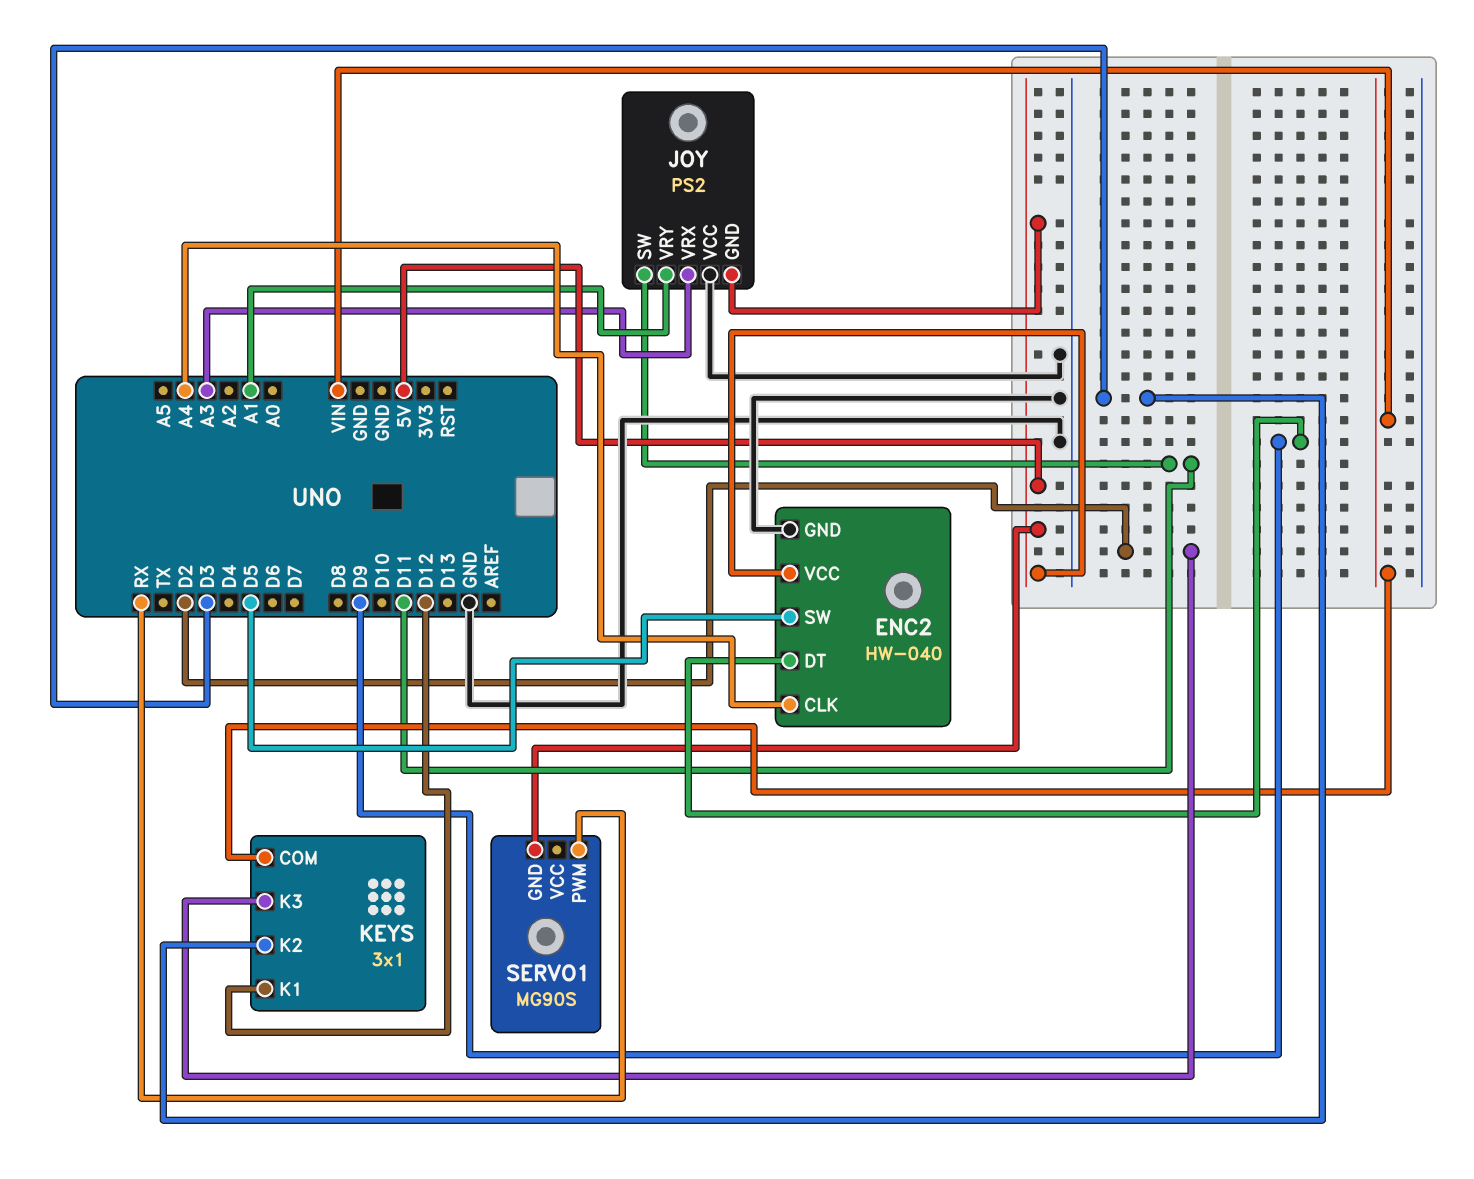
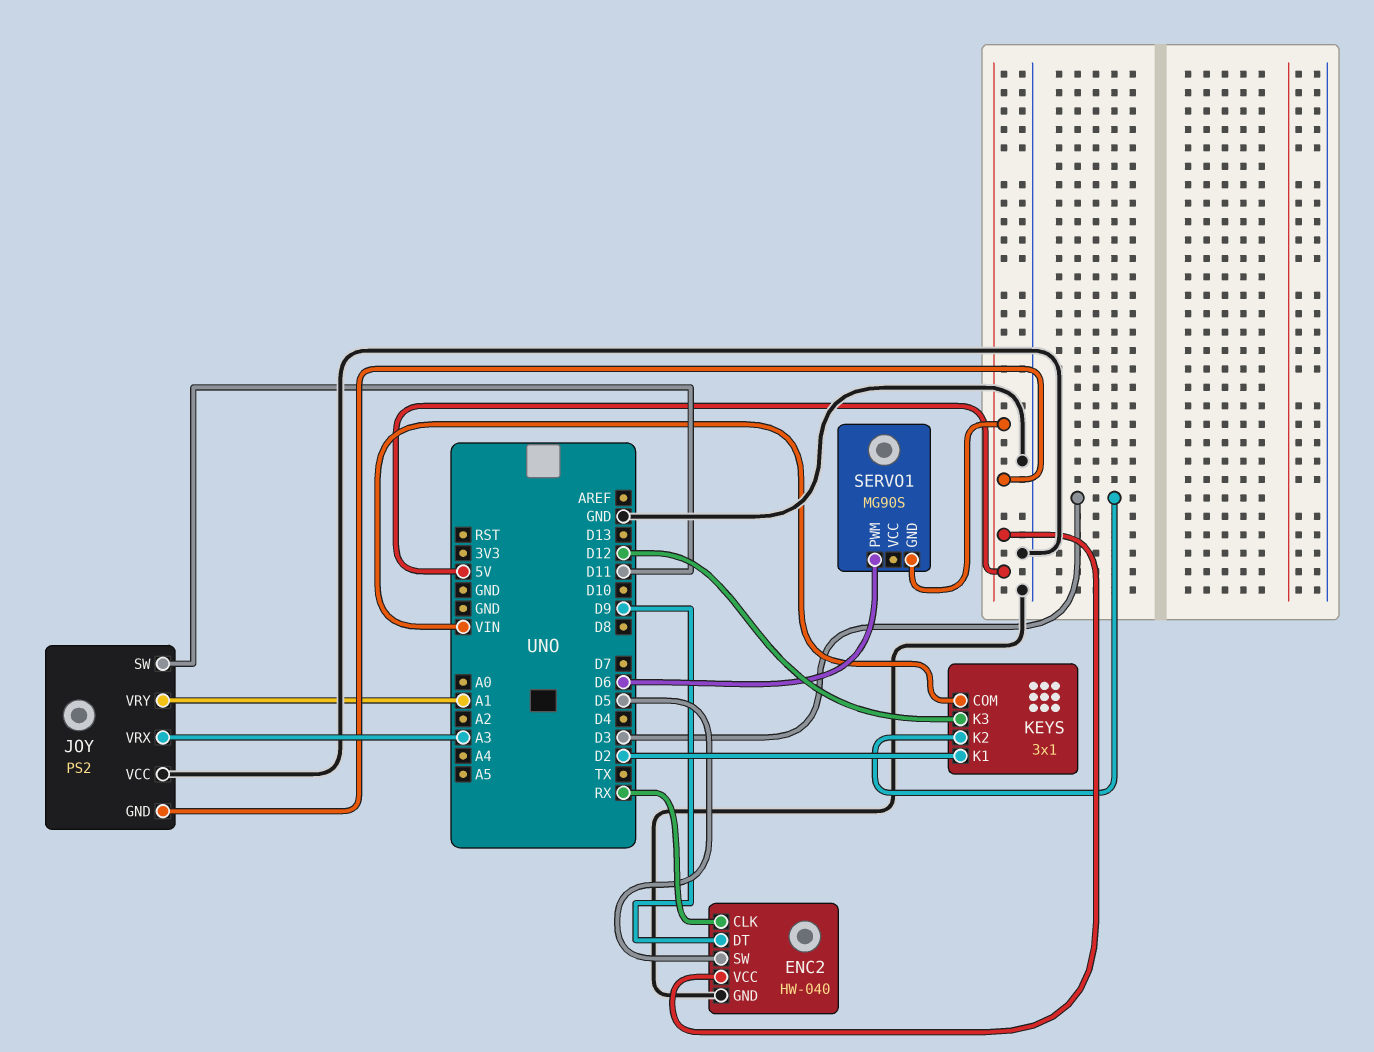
ENC2 pin CLK: A4 -> RX
KEYS pin K1: D12 -> D2
KEYS pin K3: D2 -> D12
SERVO1 pin PWM: RX -> D6

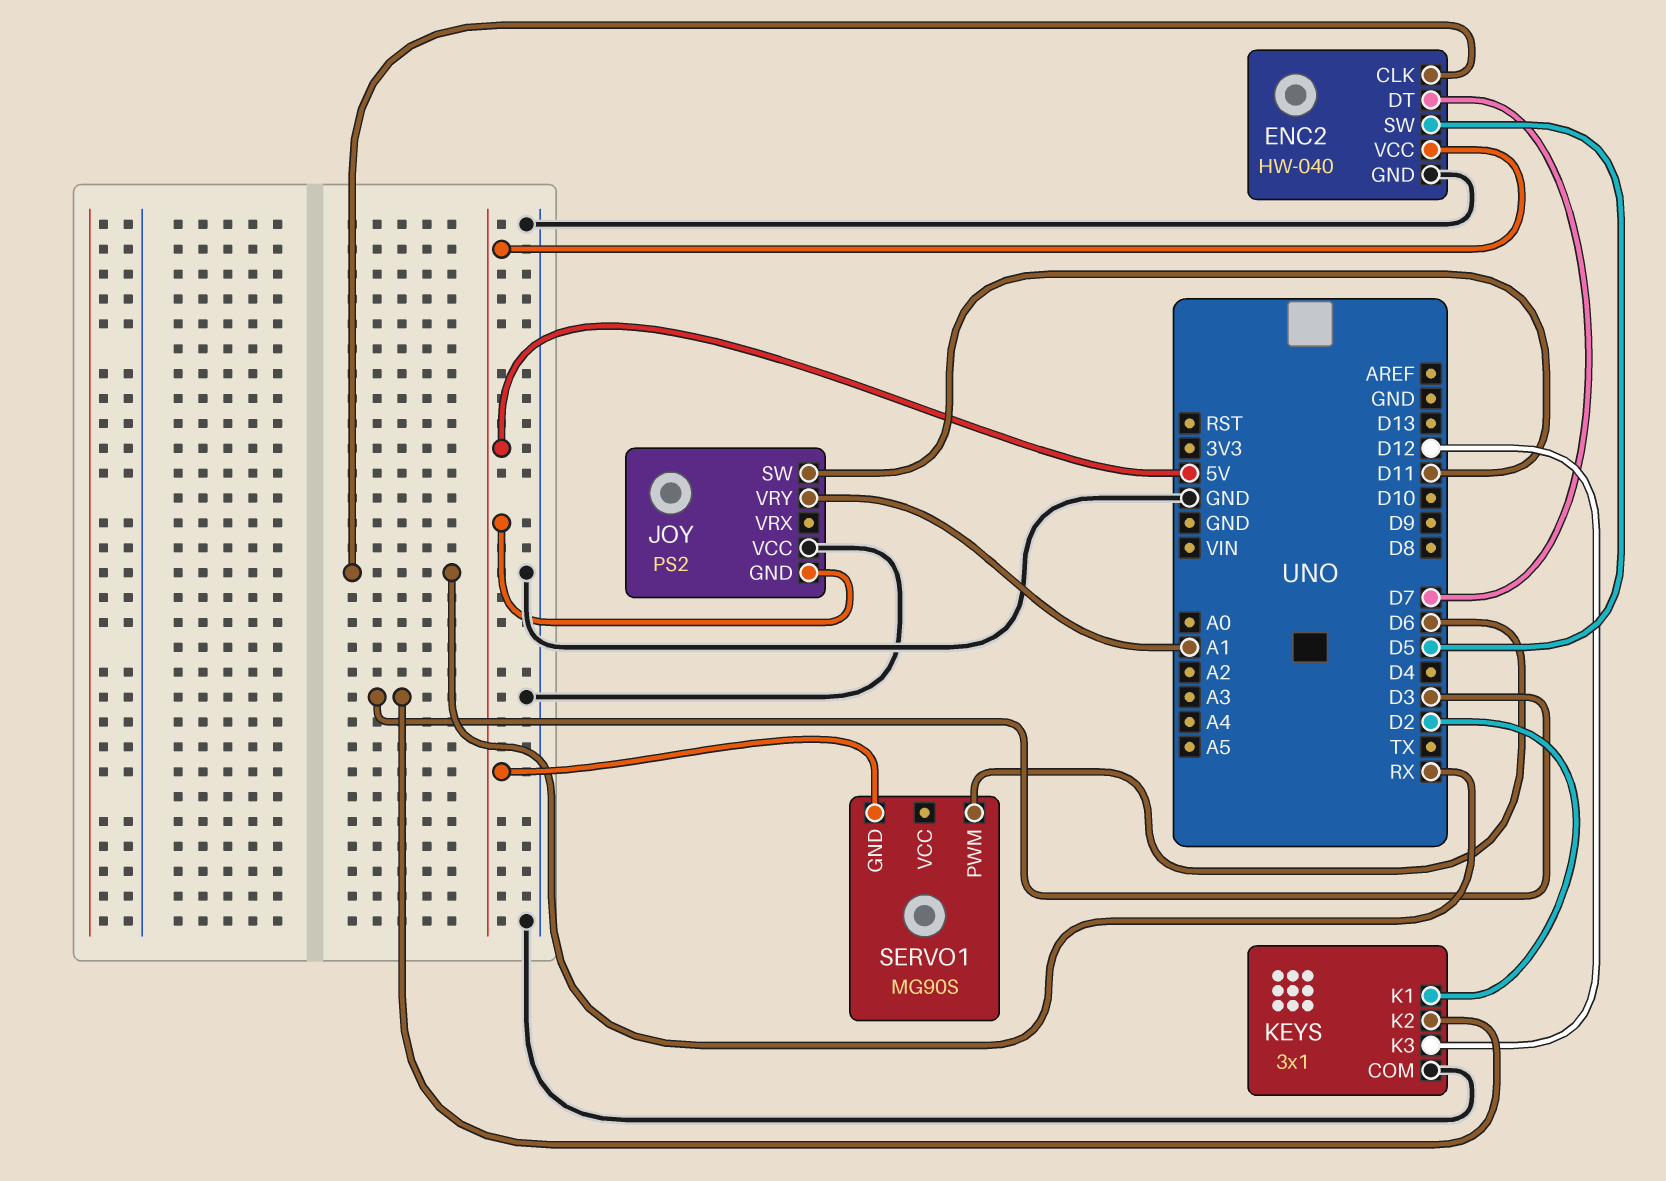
ENC2 pin DT: D9 -> D7
JOY pin VRX: A3 -> none
KEYS pin COM: VIN -> GND

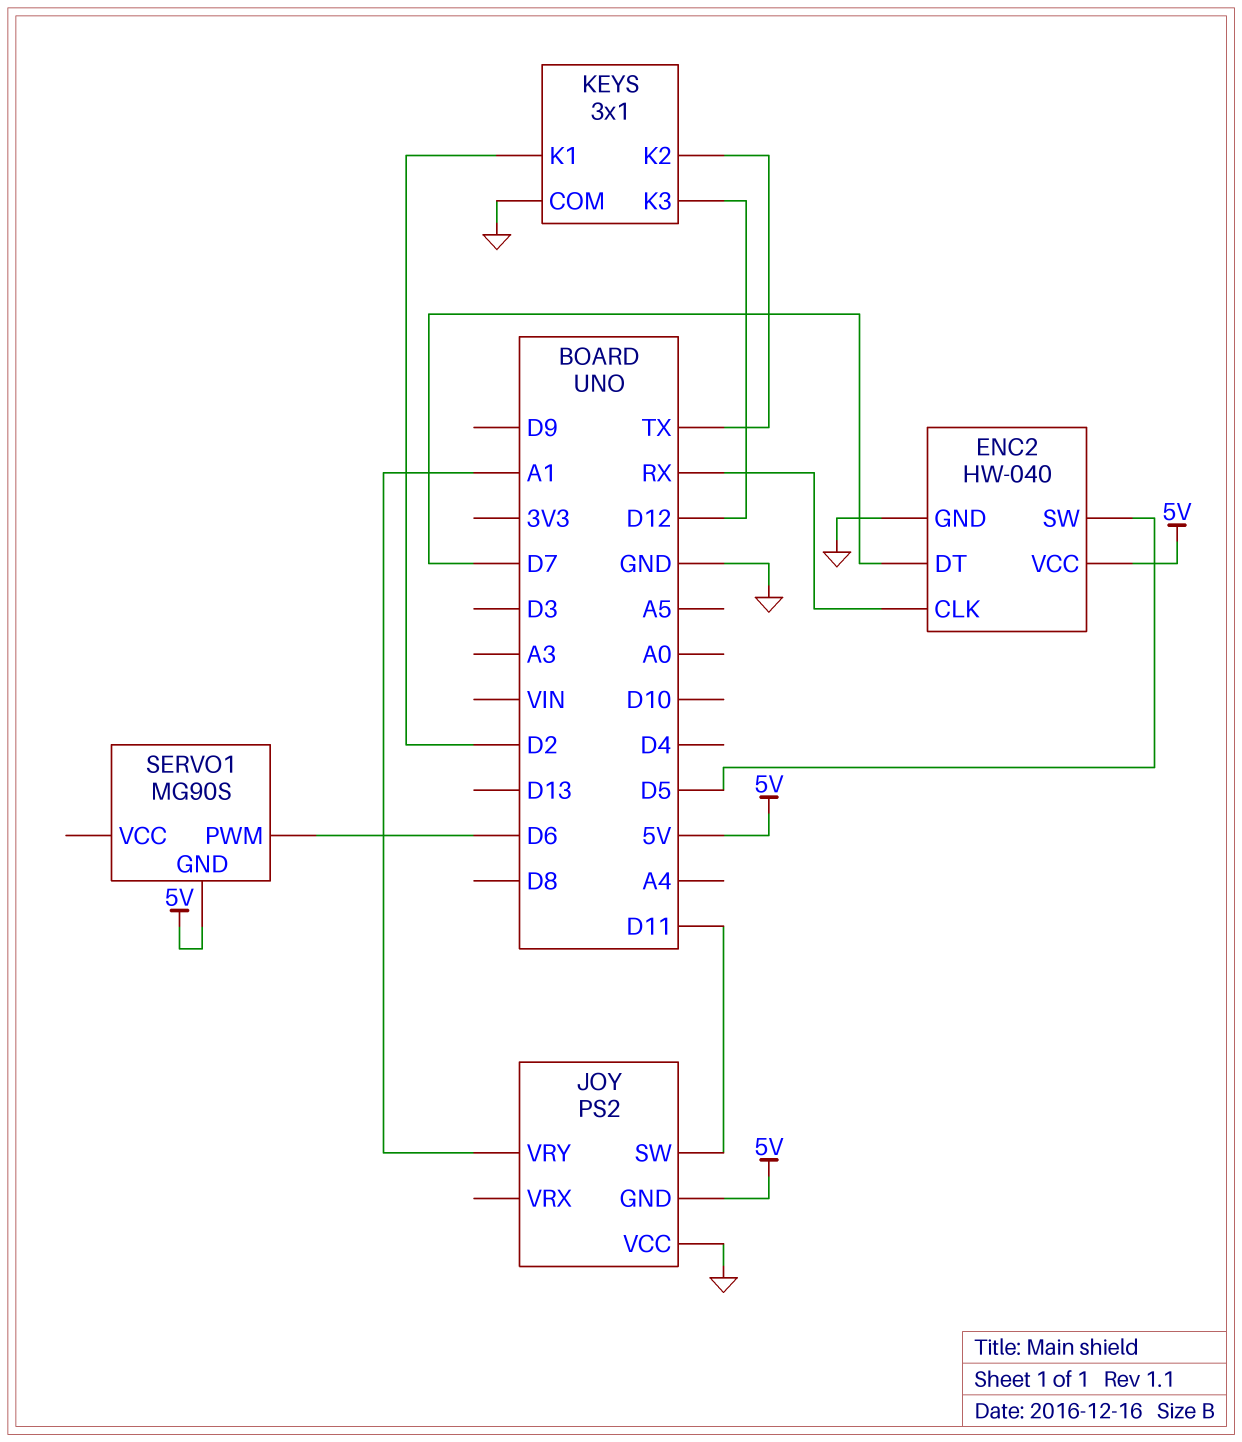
KEYS pin K2: D3 -> TX

